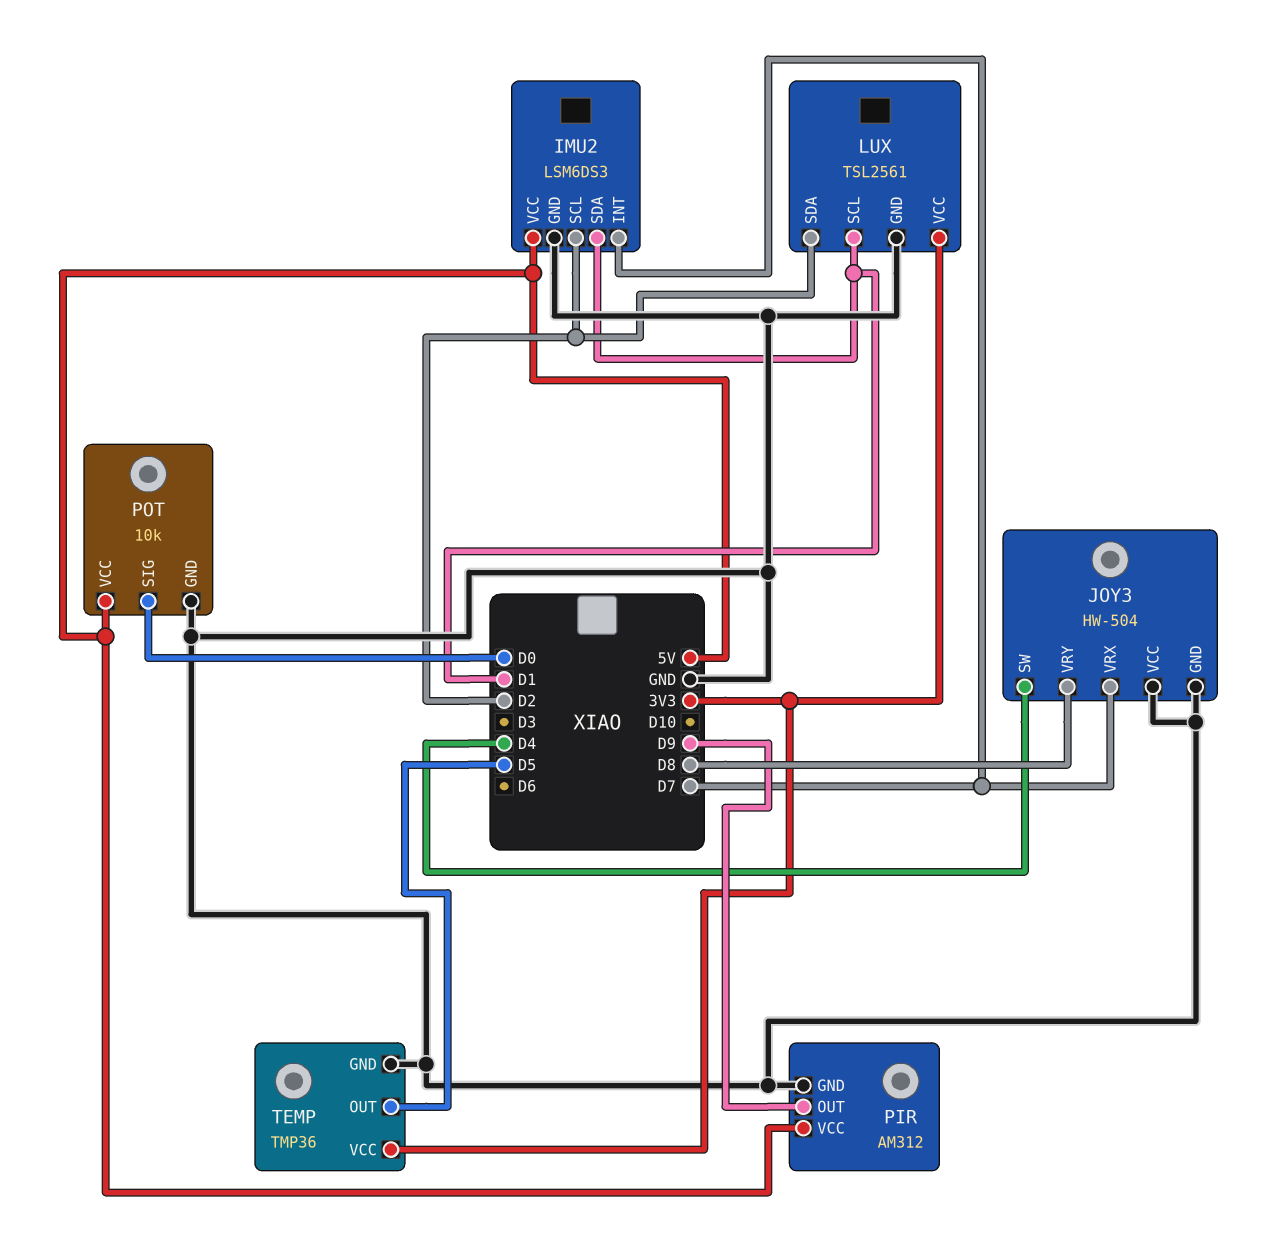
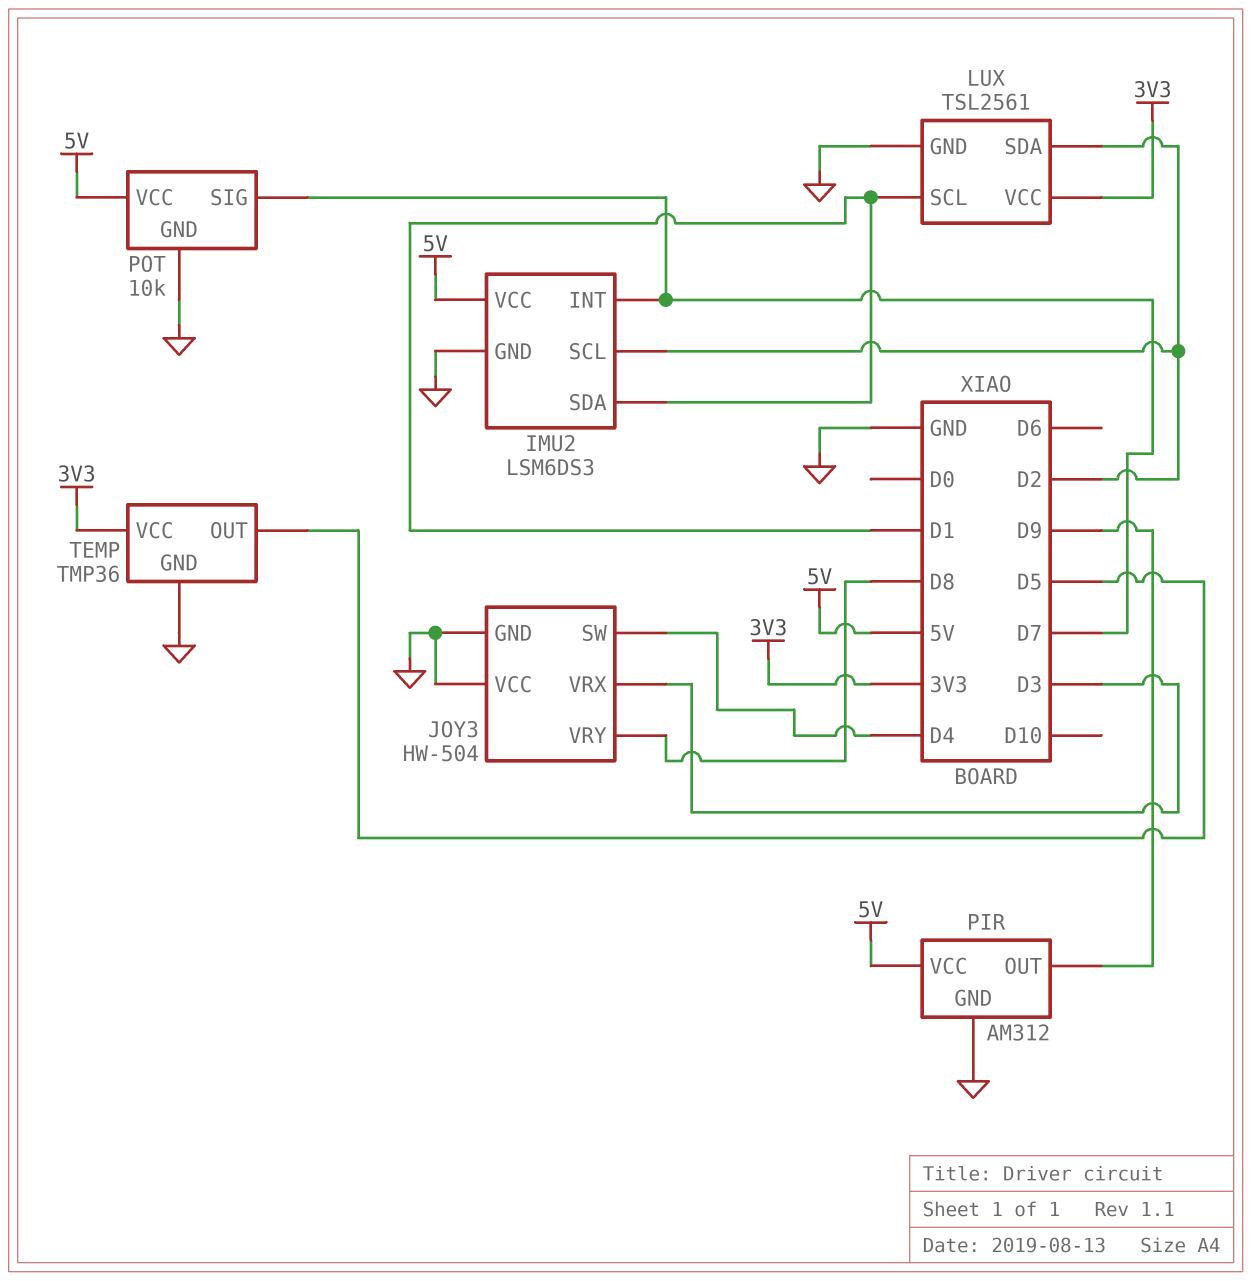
JOY3 pin VRX: D7 -> D3
POT pin SIG: D0 -> D7

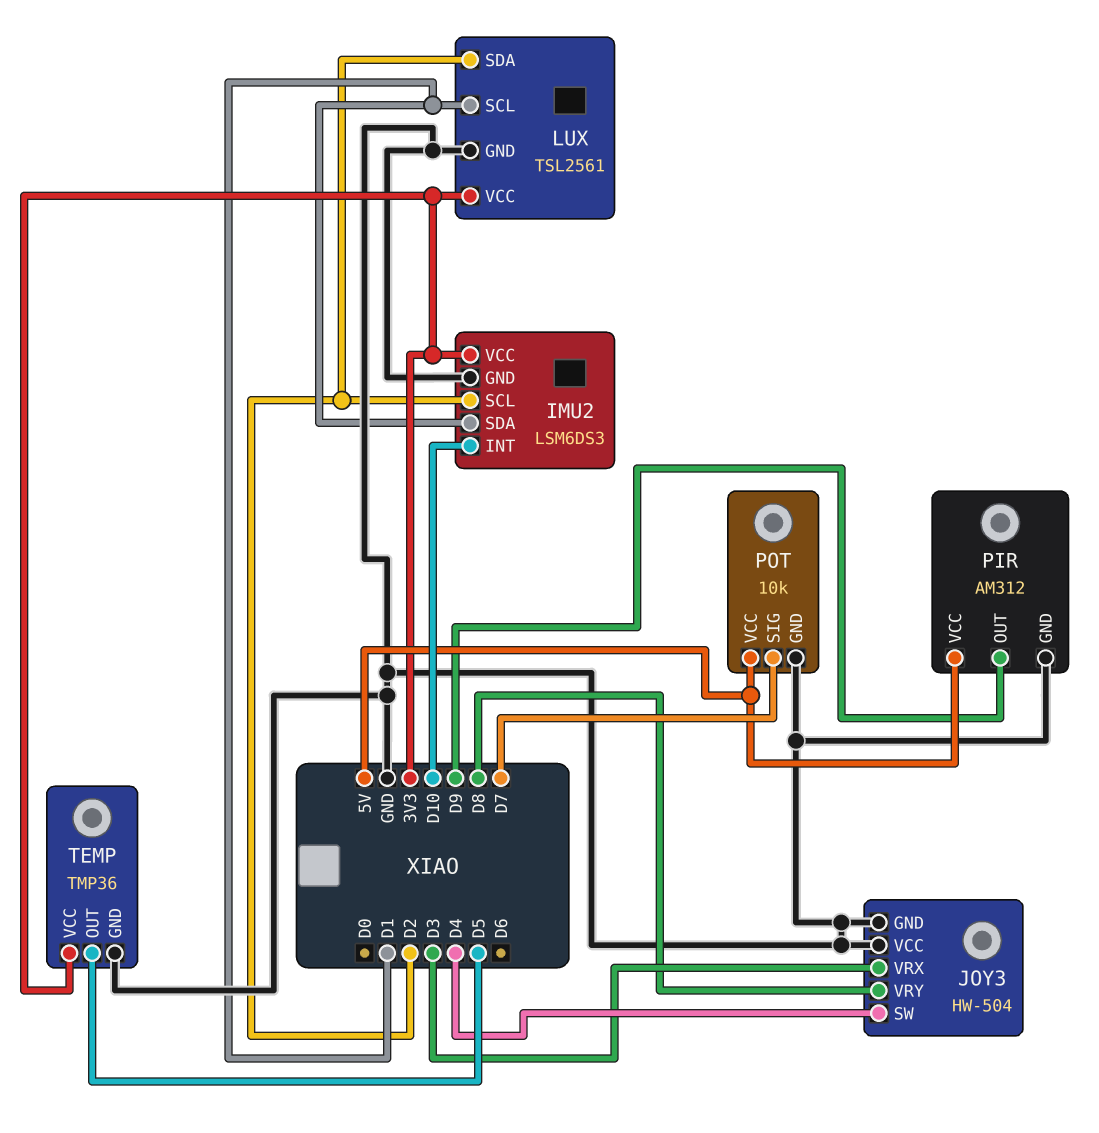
IMU2 pin INT: D7 -> D10
IMU2 pin VCC: 5V -> 3V3

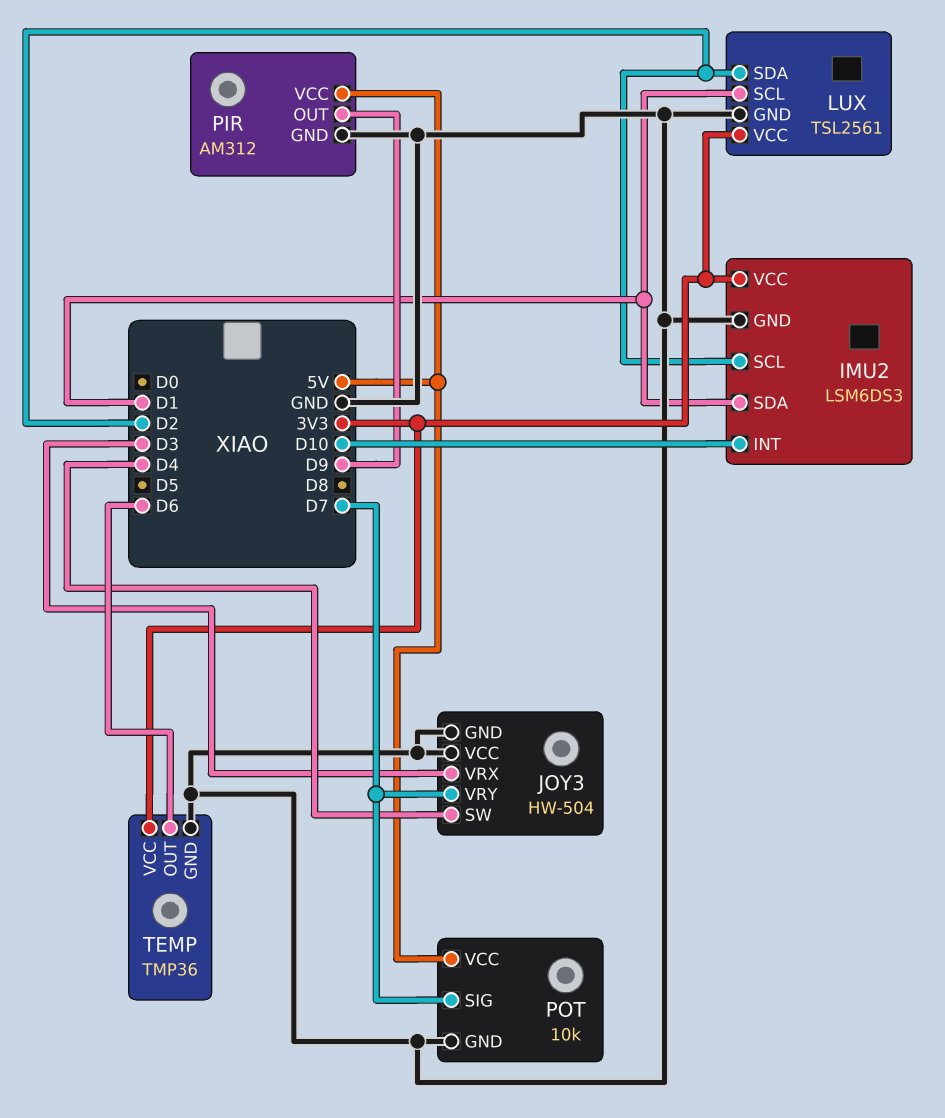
JOY3 pin VRY: D8 -> D7
TEMP pin OUT: D5 -> D6

